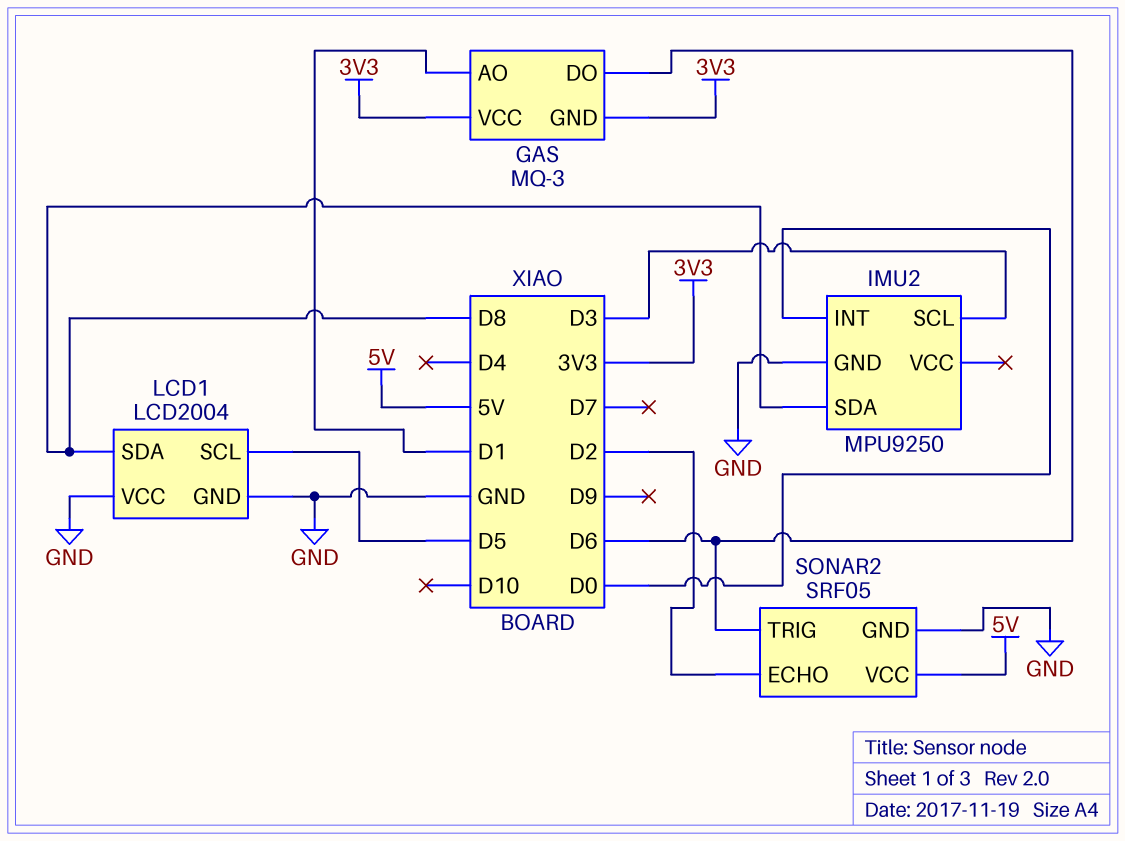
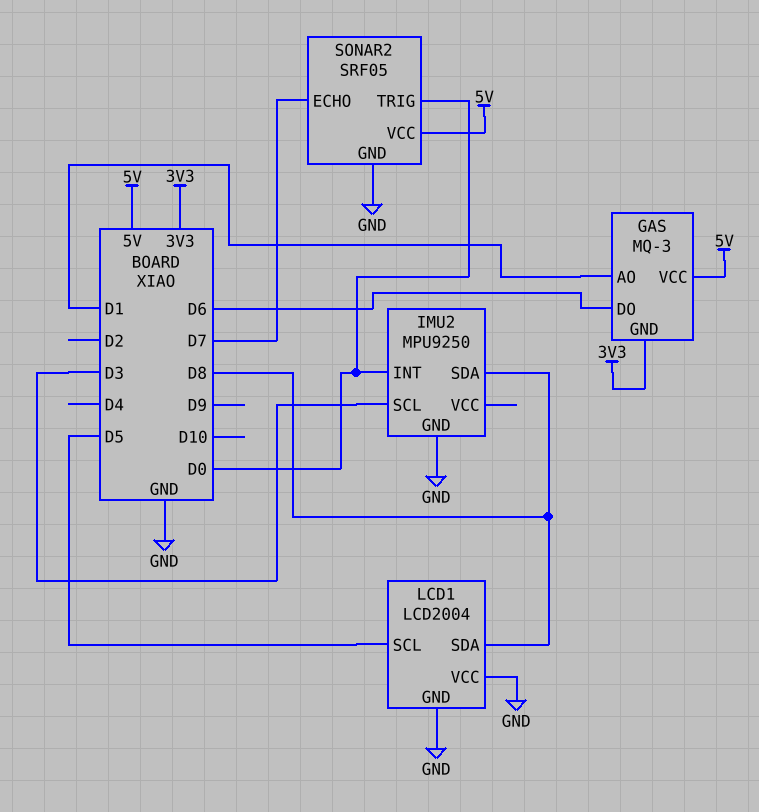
GAS pin VCC: 3V3 -> 5V
SONAR2 pin ECHO: D2 -> D7
SONAR2 pin TRIG: D6 -> D0

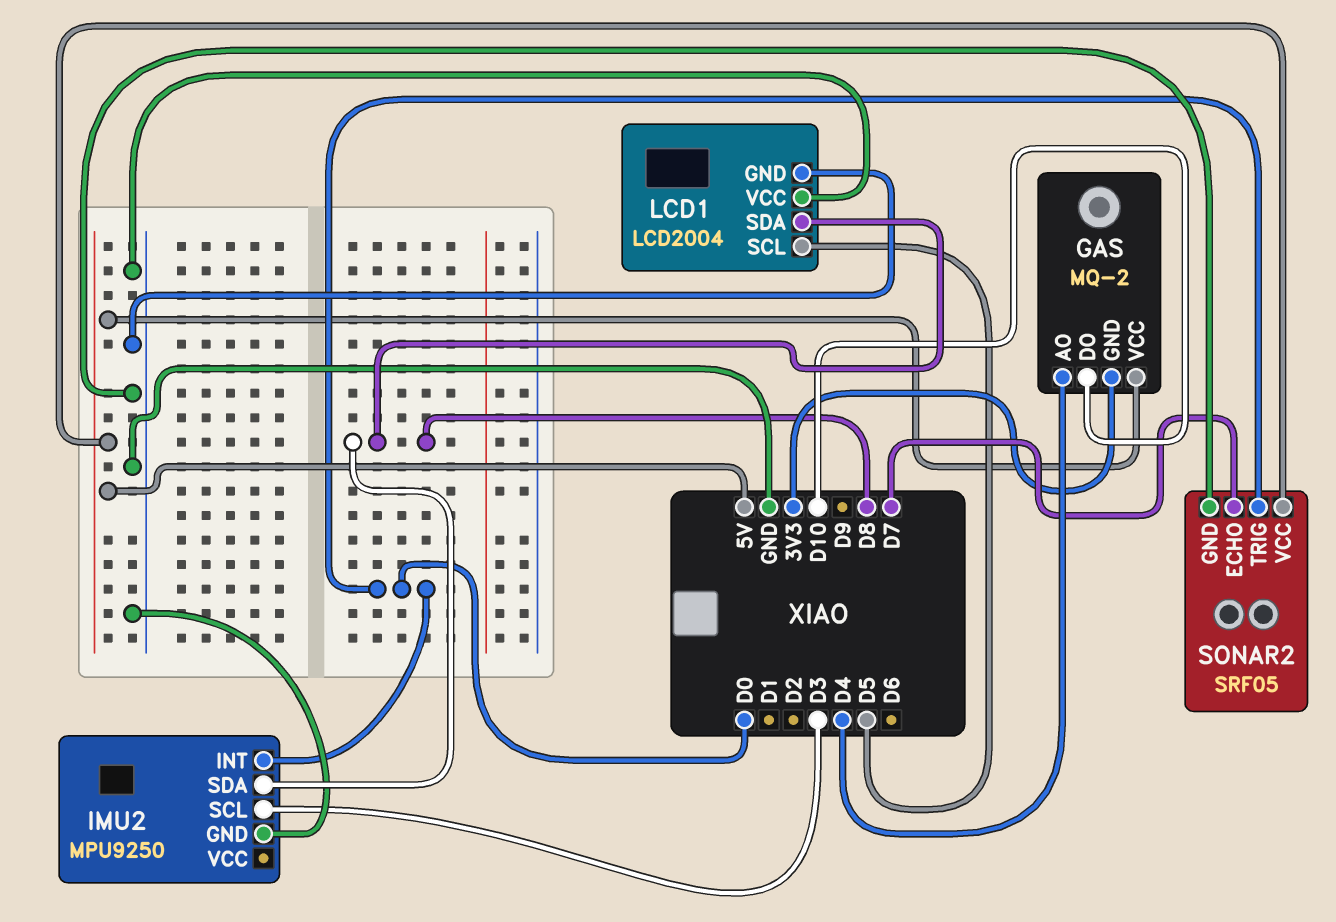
GAS: MQ-3 -> MQ-2
GAS pin AO: D1 -> D4
GAS pin DO: D6 -> D10

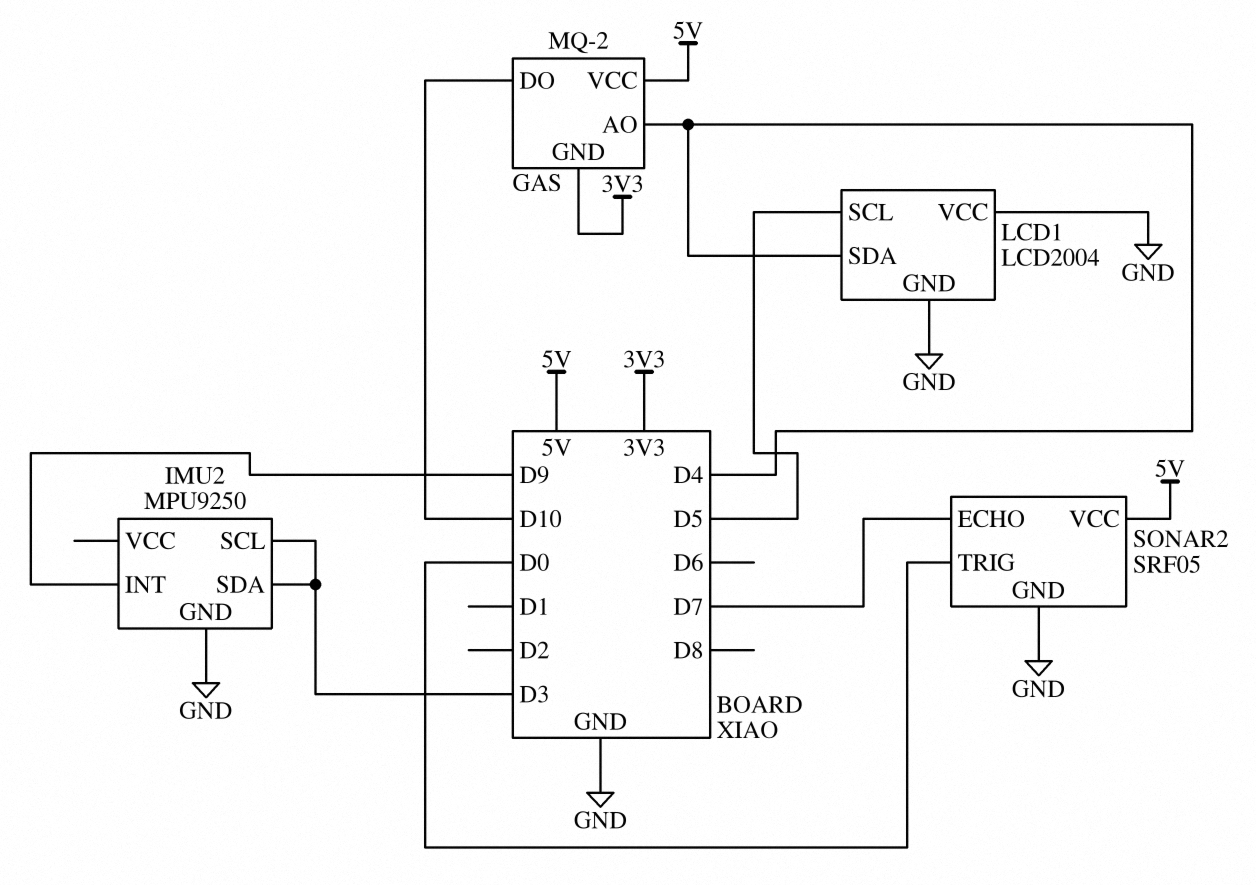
IMU2 pin INT: D0 -> D9
IMU2 pin SDA: D8 -> D3
LCD1 pin SDA: D8 -> D4

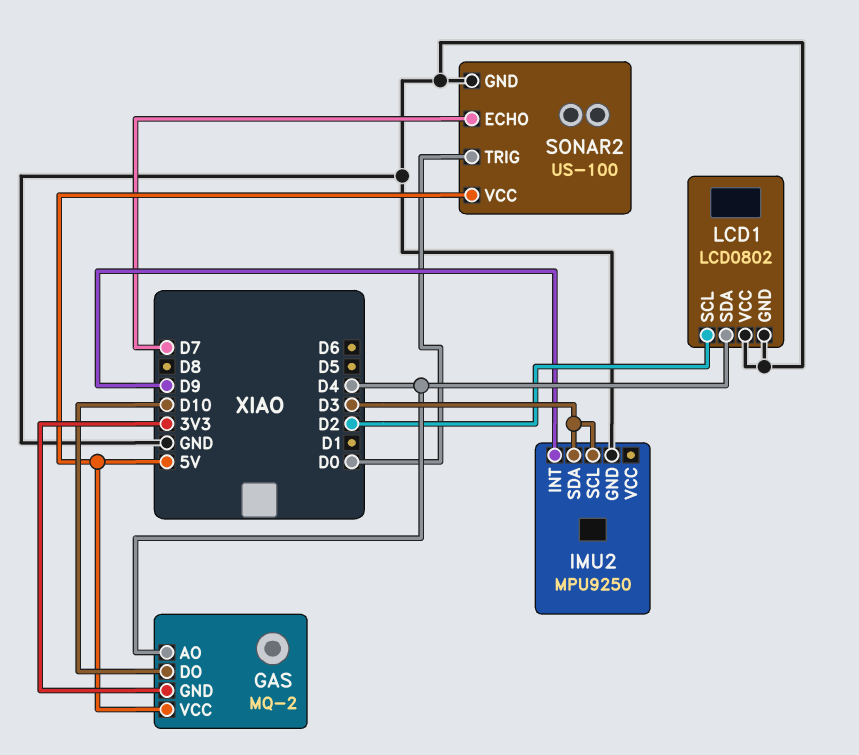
LCD1: LCD2004 -> LCD0802
LCD1 pin SCL: D5 -> D2
SONAR2: SRF05 -> US-100

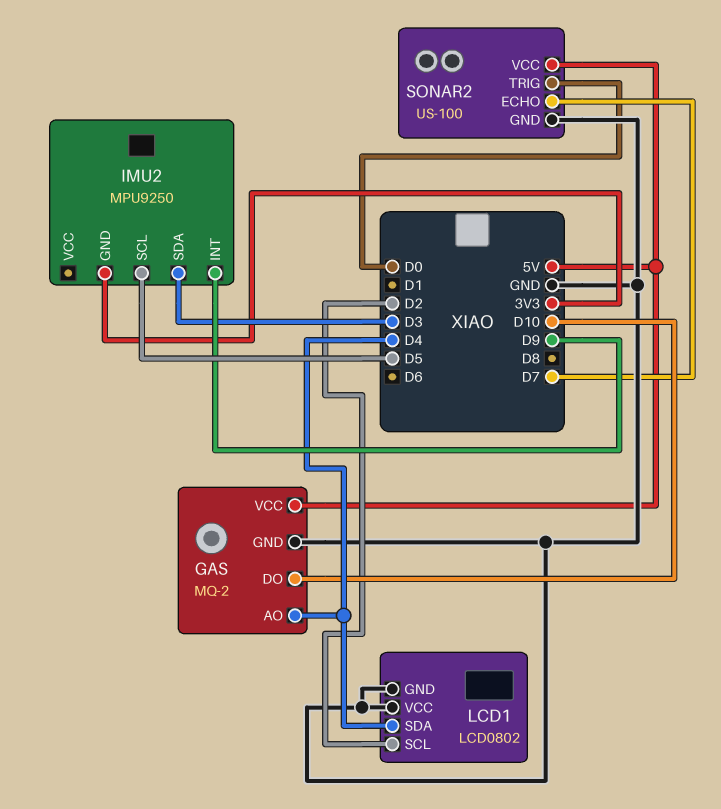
GAS pin GND: 3V3 -> GND
IMU2 pin GND: GND -> 3V3
IMU2 pin SCL: D3 -> D5

